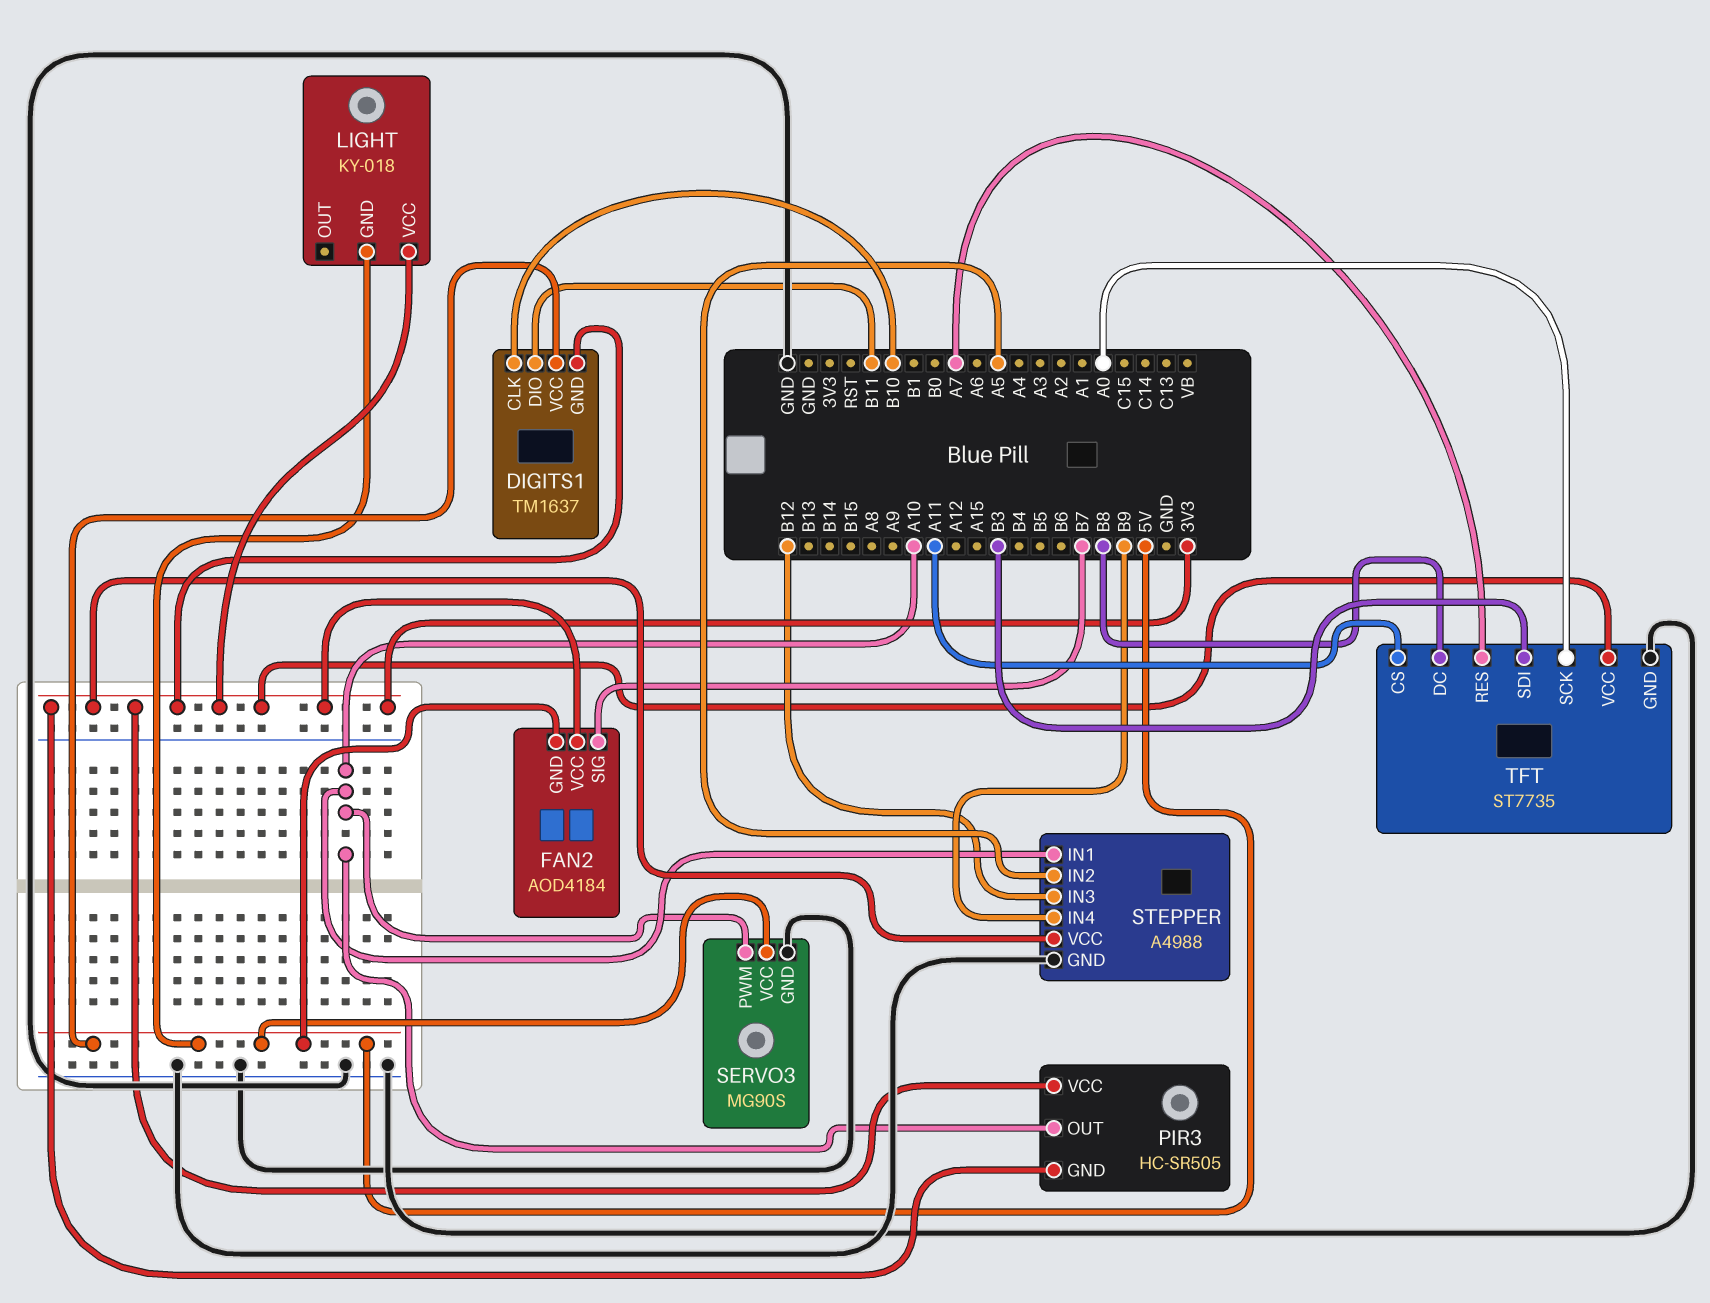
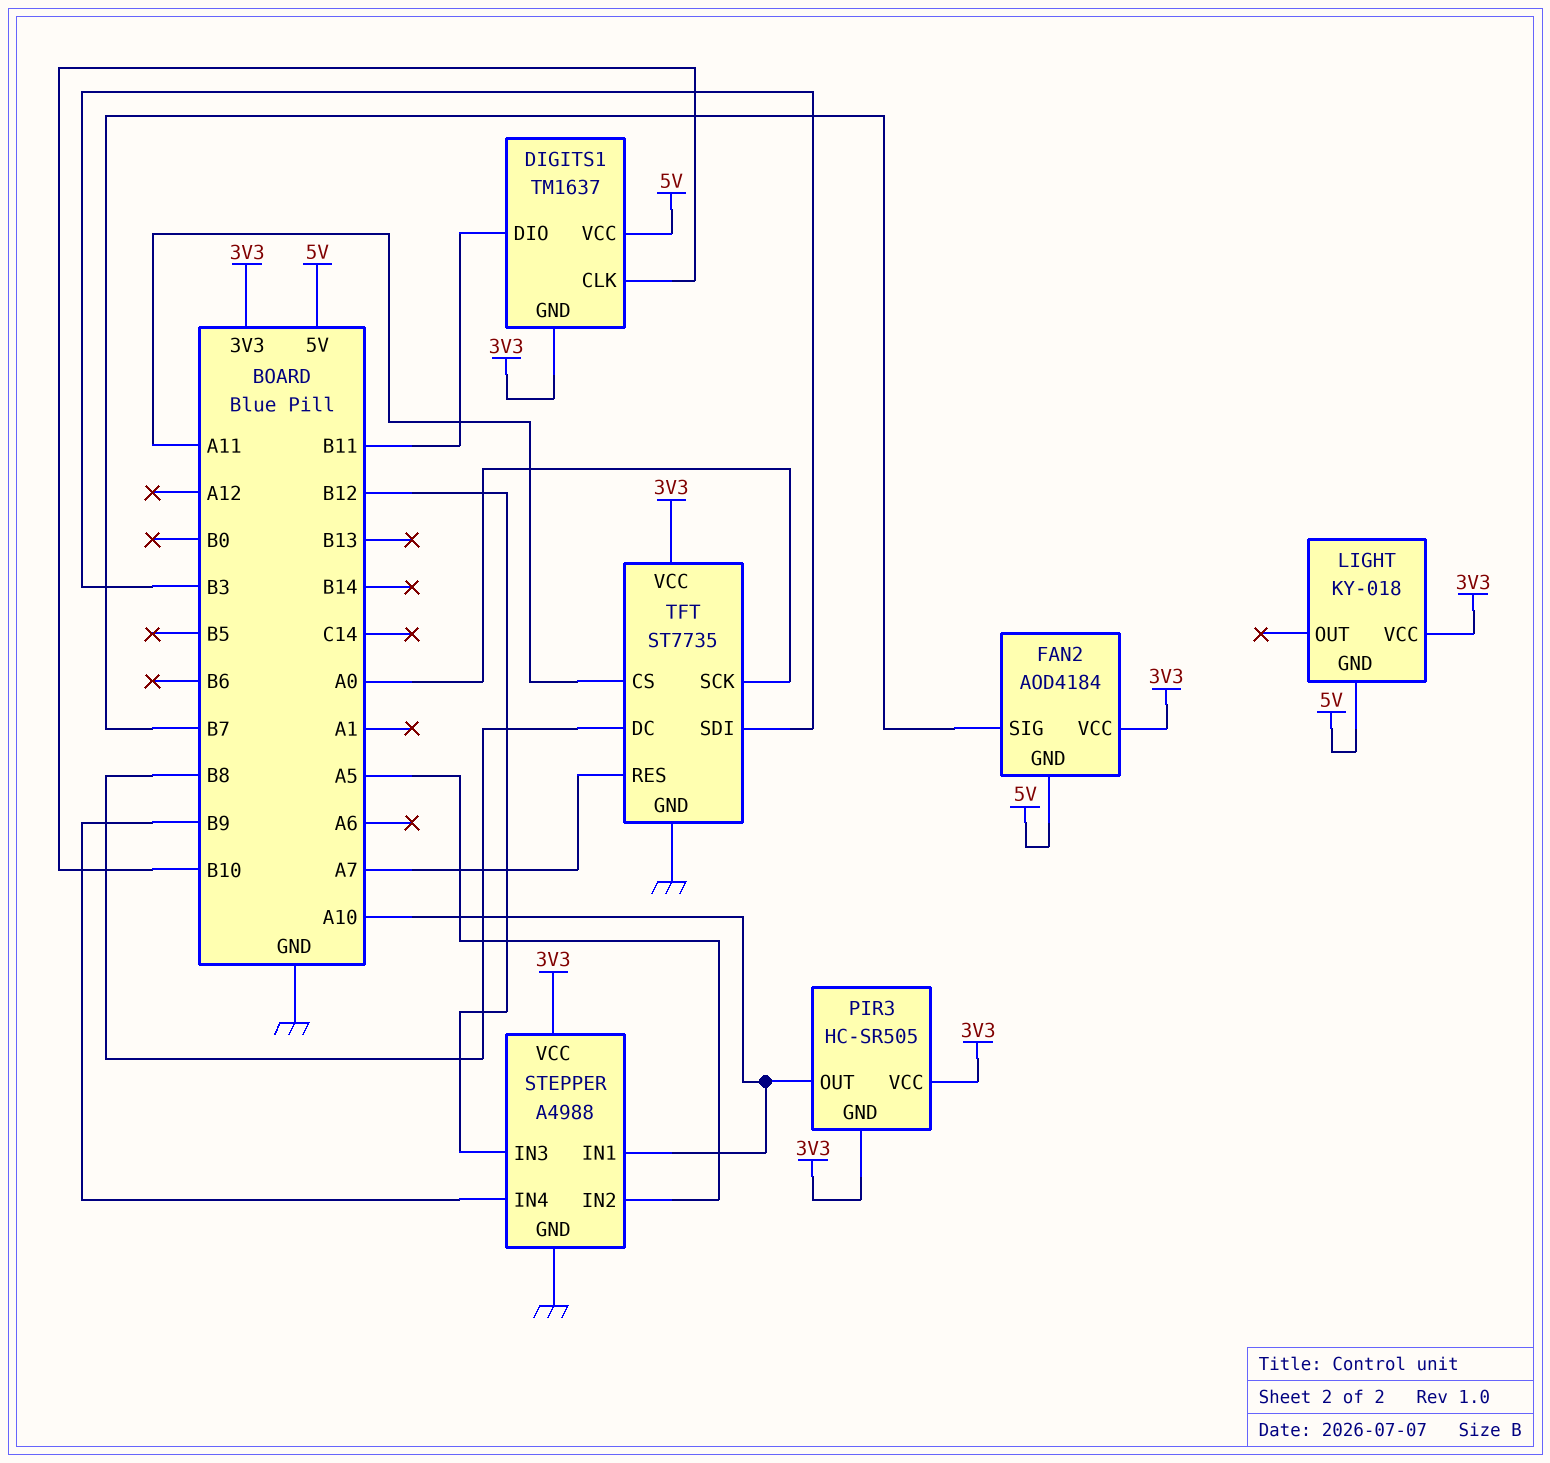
SERVO3: MG90S -> none
SERVO3 pin GND: GND -> none
SERVO3 pin PWM: A10 -> none
SERVO3 pin VCC: 5V -> none

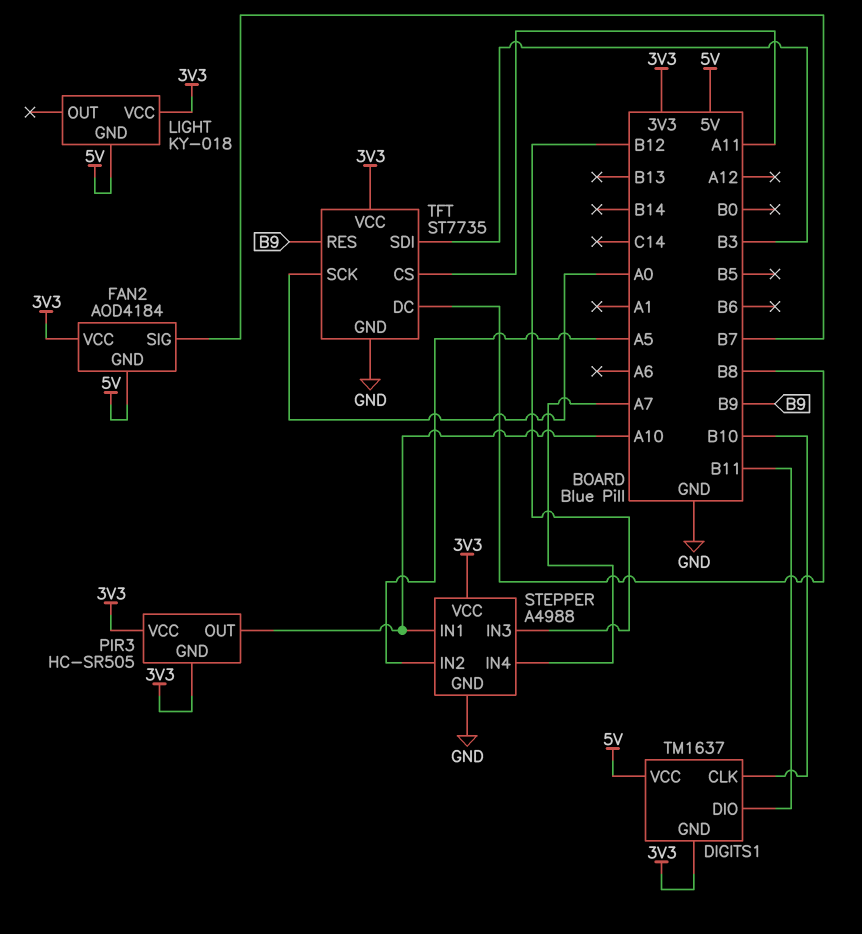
STEPPER pin IN4: B9 -> A7
TFT pin RES: A7 -> B9

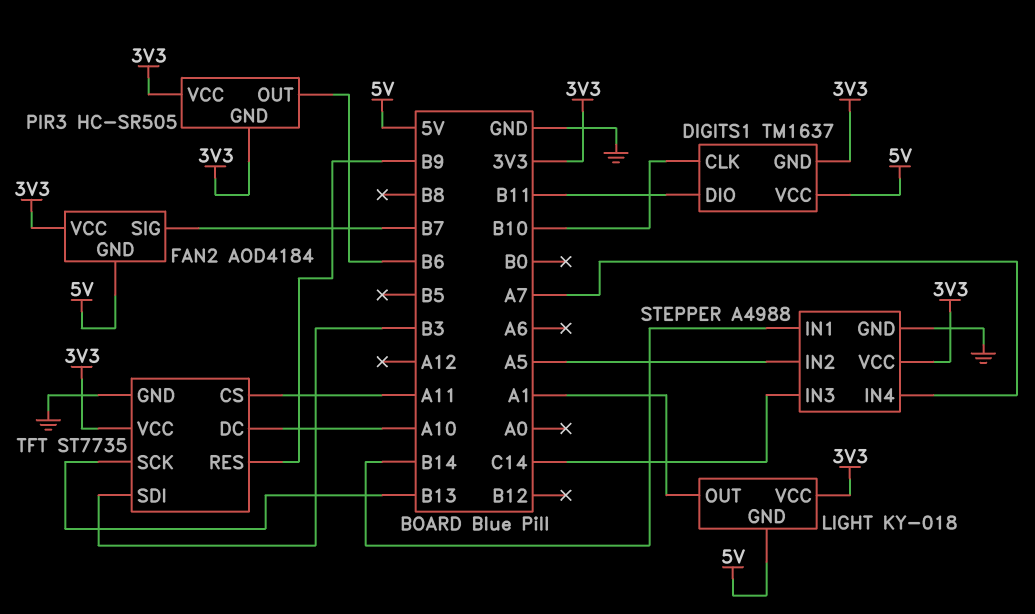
LIGHT pin OUT: none -> A1
PIR3 pin OUT: A10 -> B6
STEPPER pin IN1: A10 -> B14
STEPPER pin IN3: B12 -> C14
TFT pin DC: B8 -> A10
TFT pin SCK: A0 -> B13

